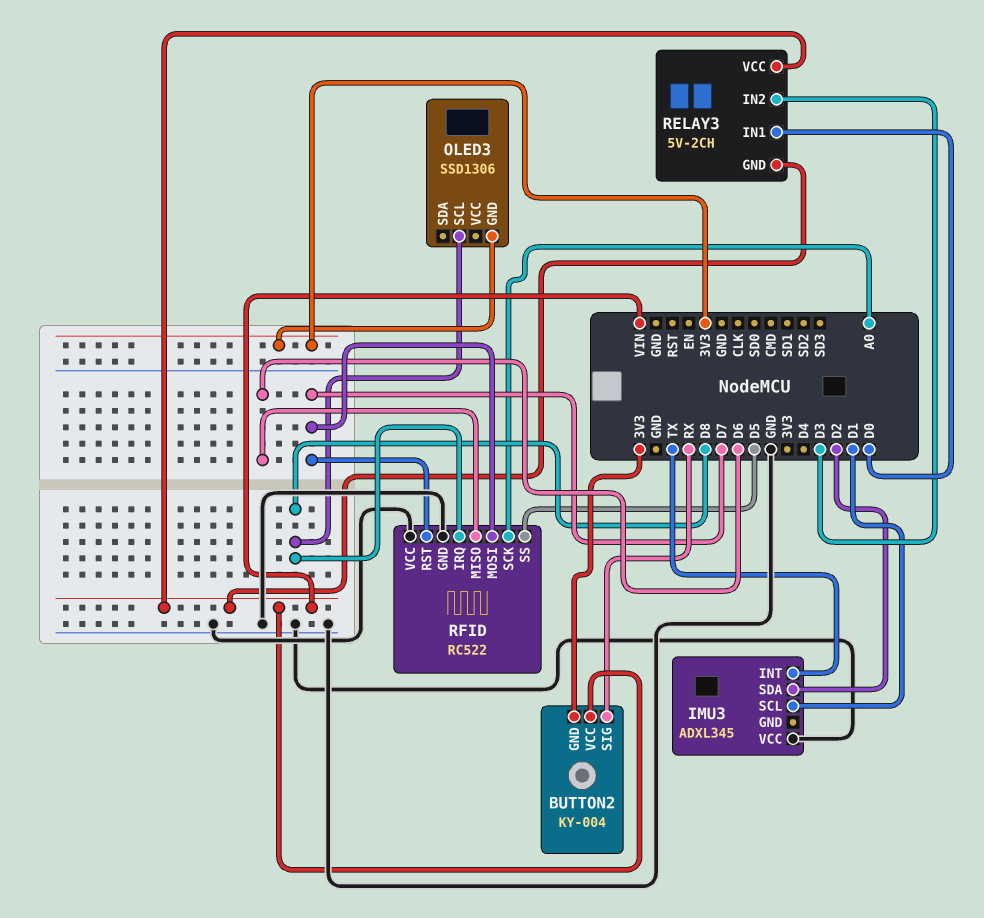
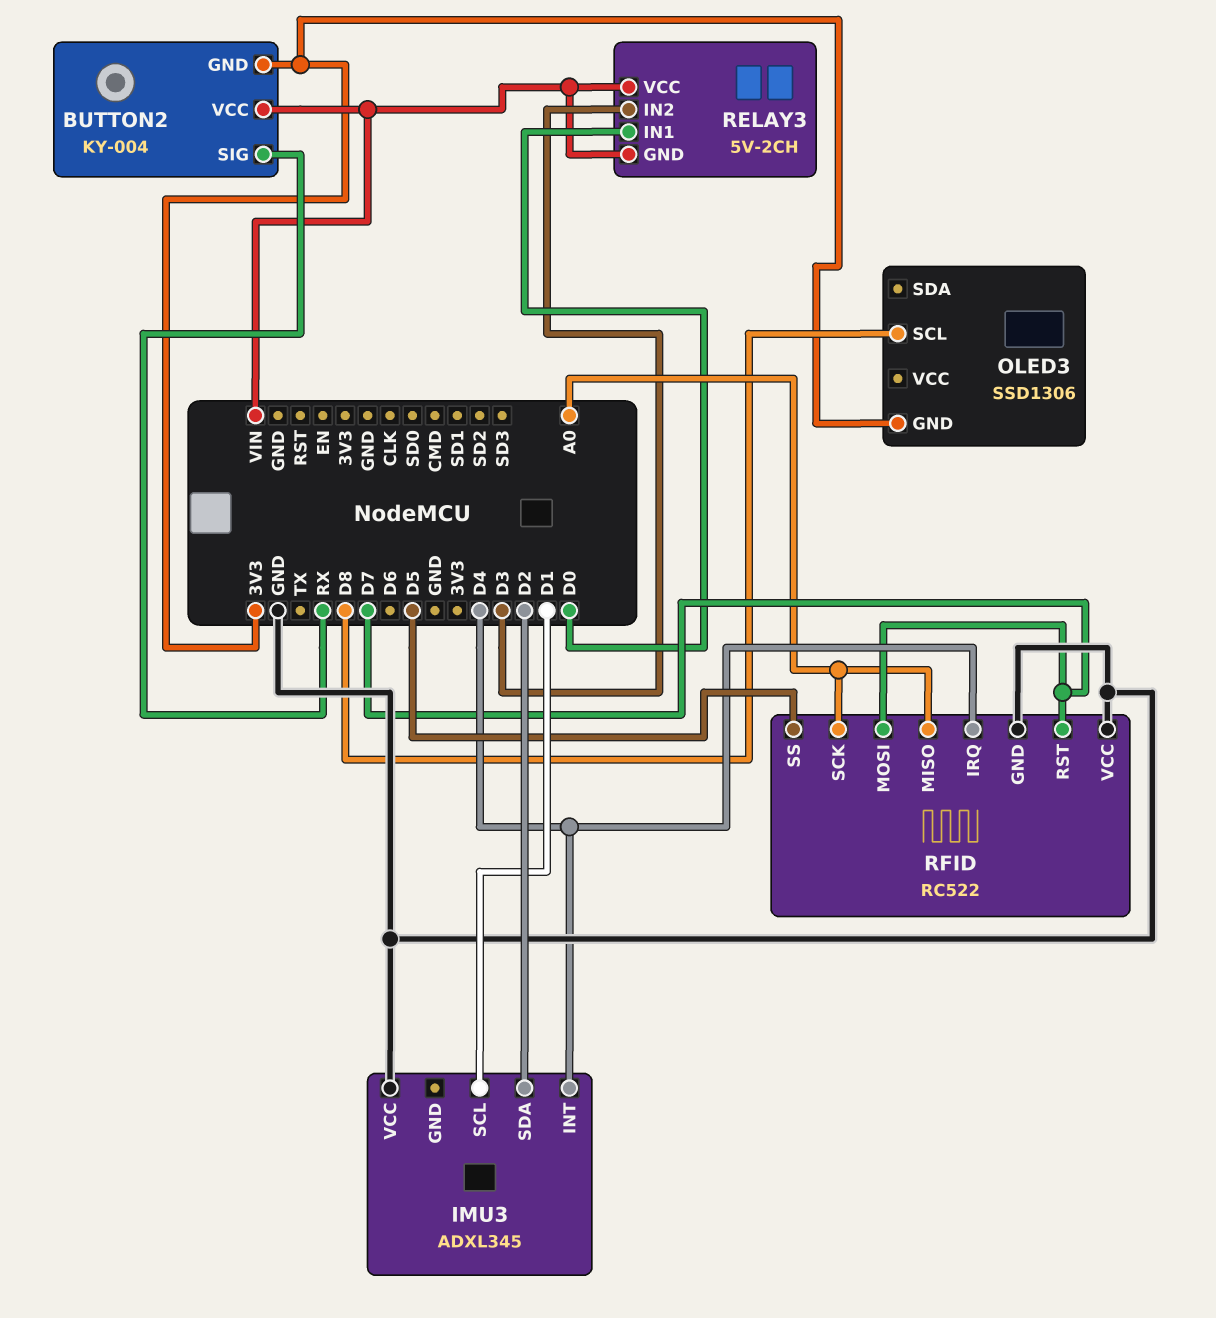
IMU3 pin INT: TX -> D4
RFID pin IRQ: D8 -> D4
RFID pin MISO: D6 -> A0

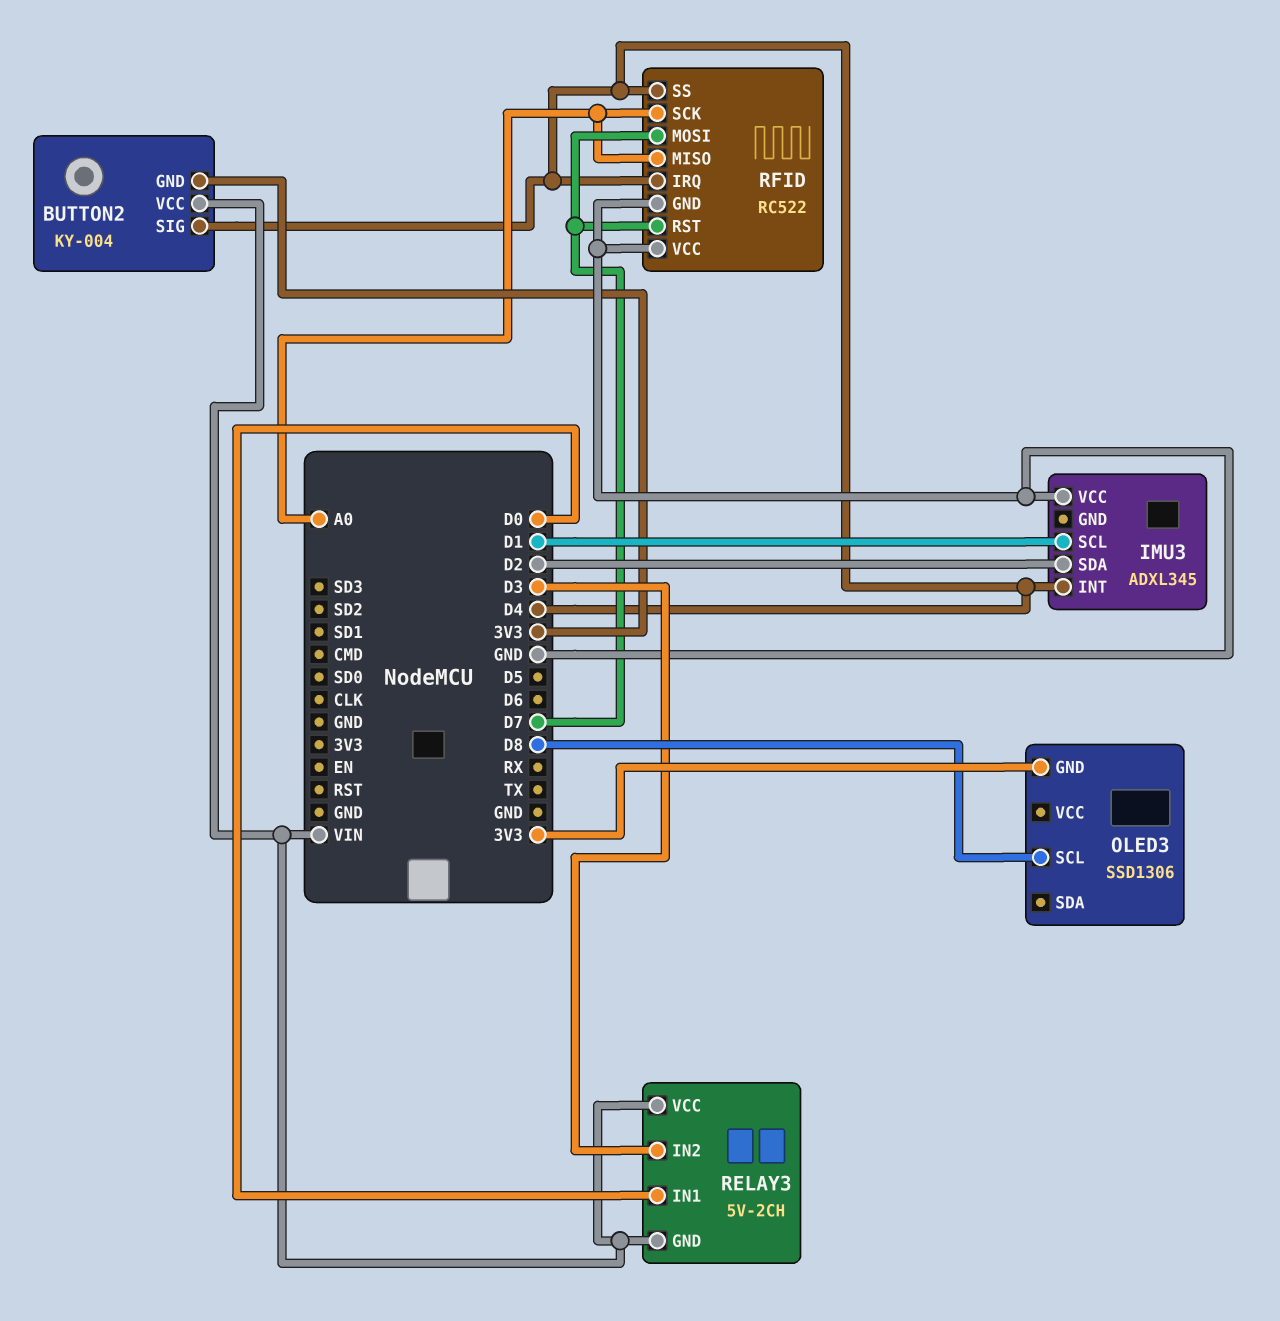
BUTTON2 pin SIG: RX -> D4
RFID pin SS: D5 -> D4

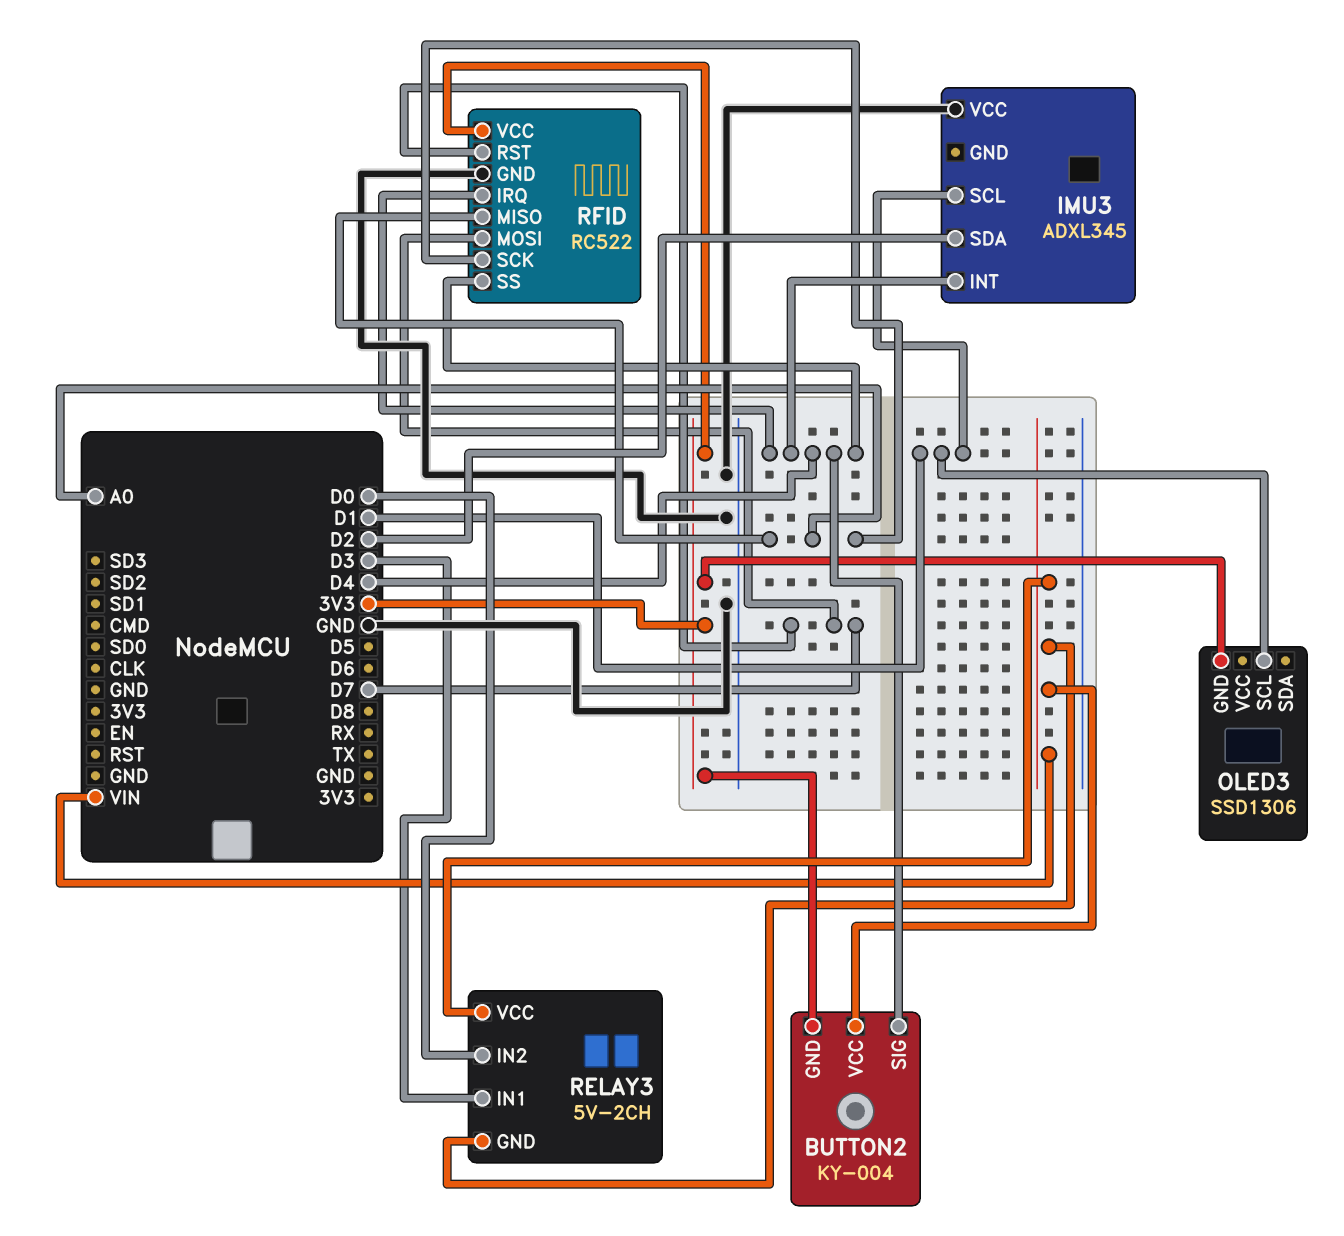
OLED3 pin SCL: D8 -> D1
RELAY3 pin IN1: D0 -> D3
RELAY3 pin IN2: D3 -> D0
RFID pin VCC: GND -> 3V3

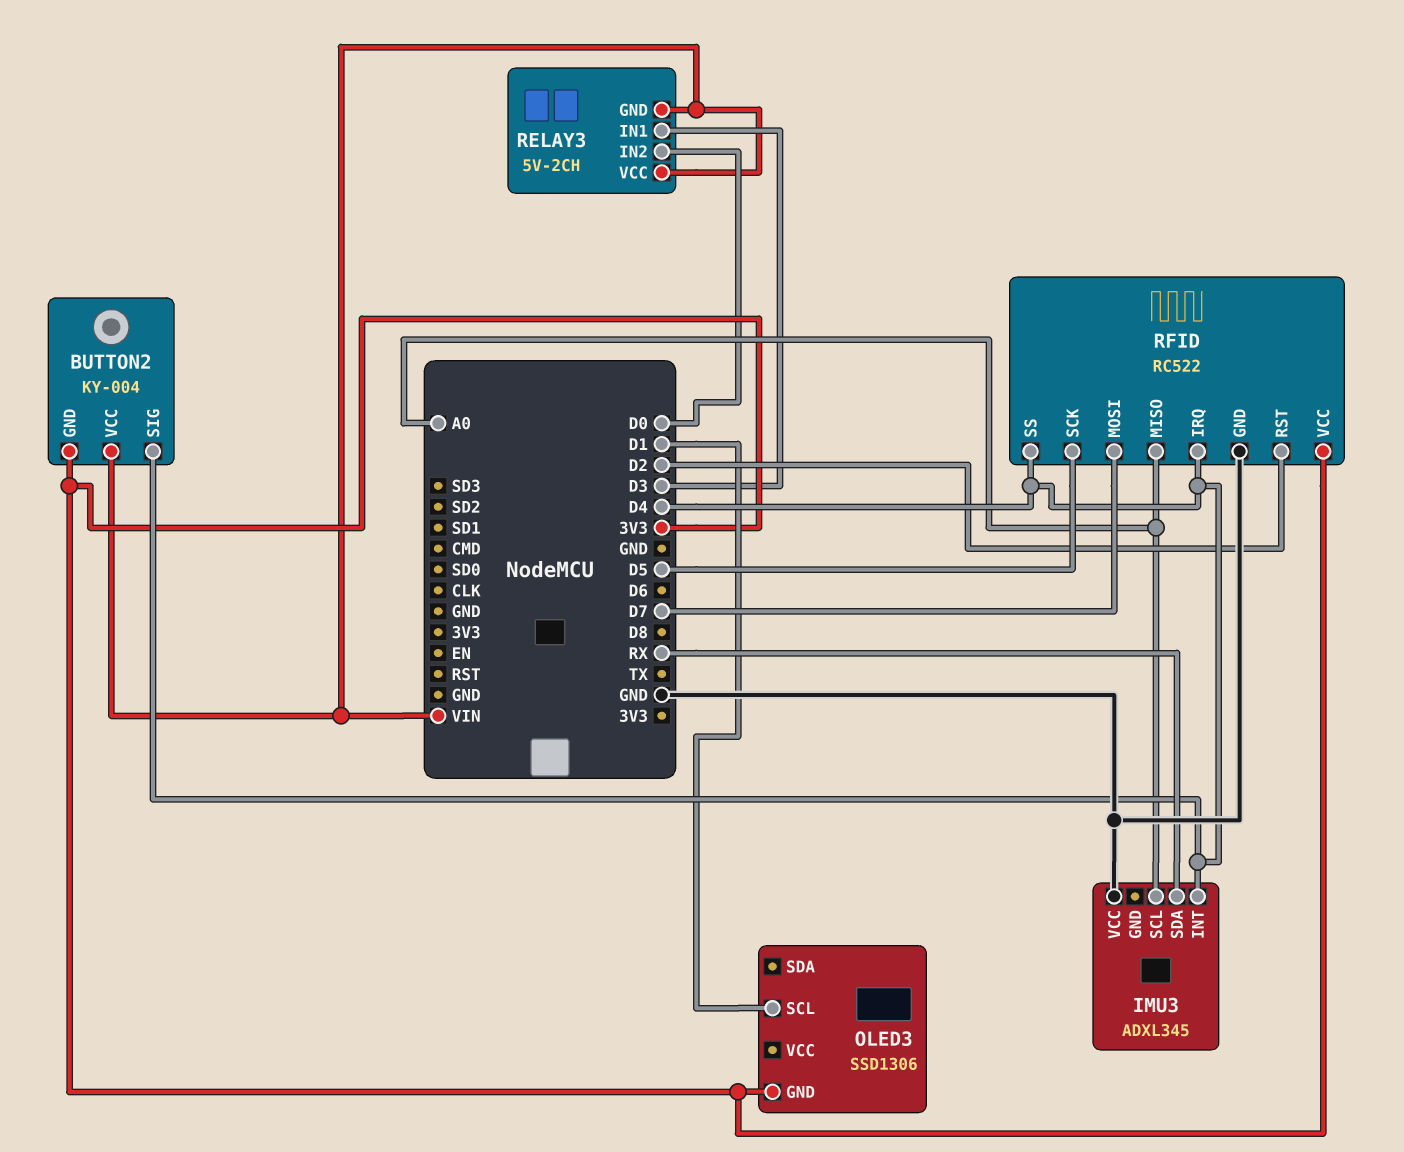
IMU3 pin SCL: D1 -> A0
IMU3 pin SDA: D2 -> RX
RFID pin RST: D7 -> D2
RFID pin SCK: A0 -> D5

